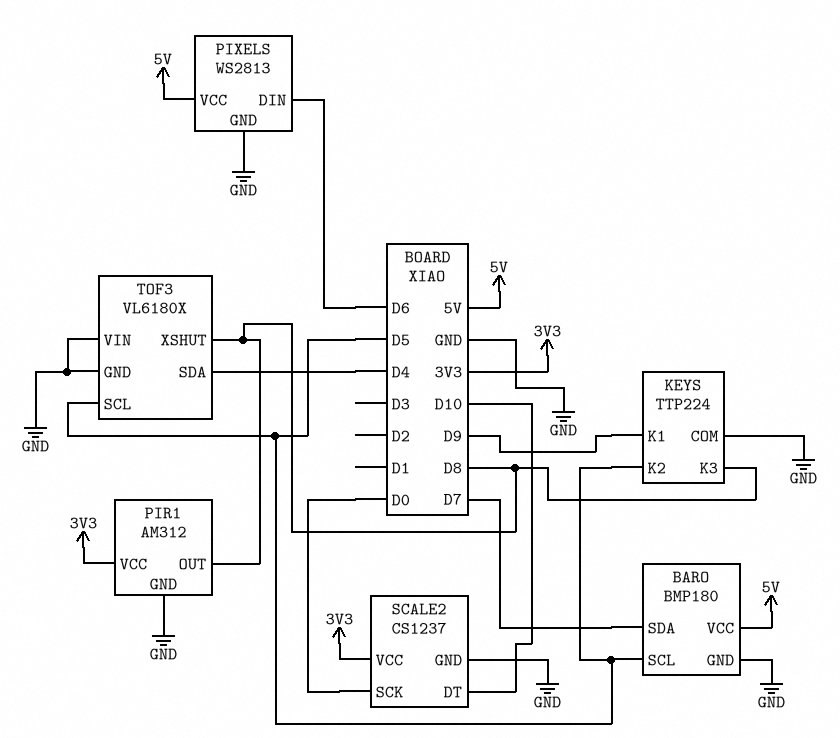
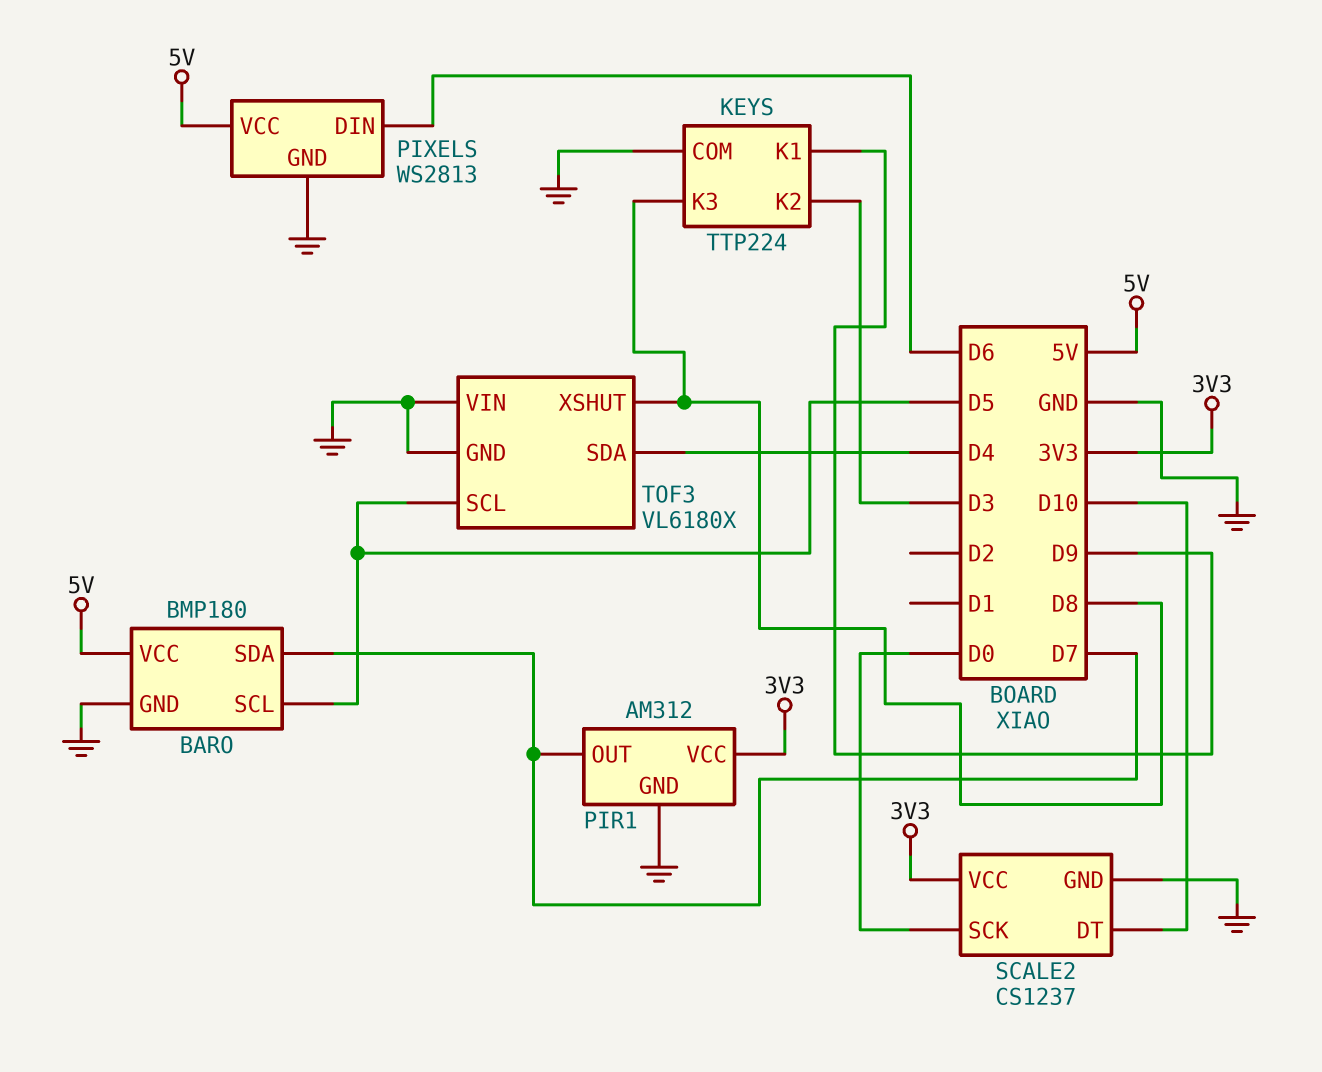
KEYS pin K2: D5 -> D3
PIR1 pin OUT: D8 -> D7

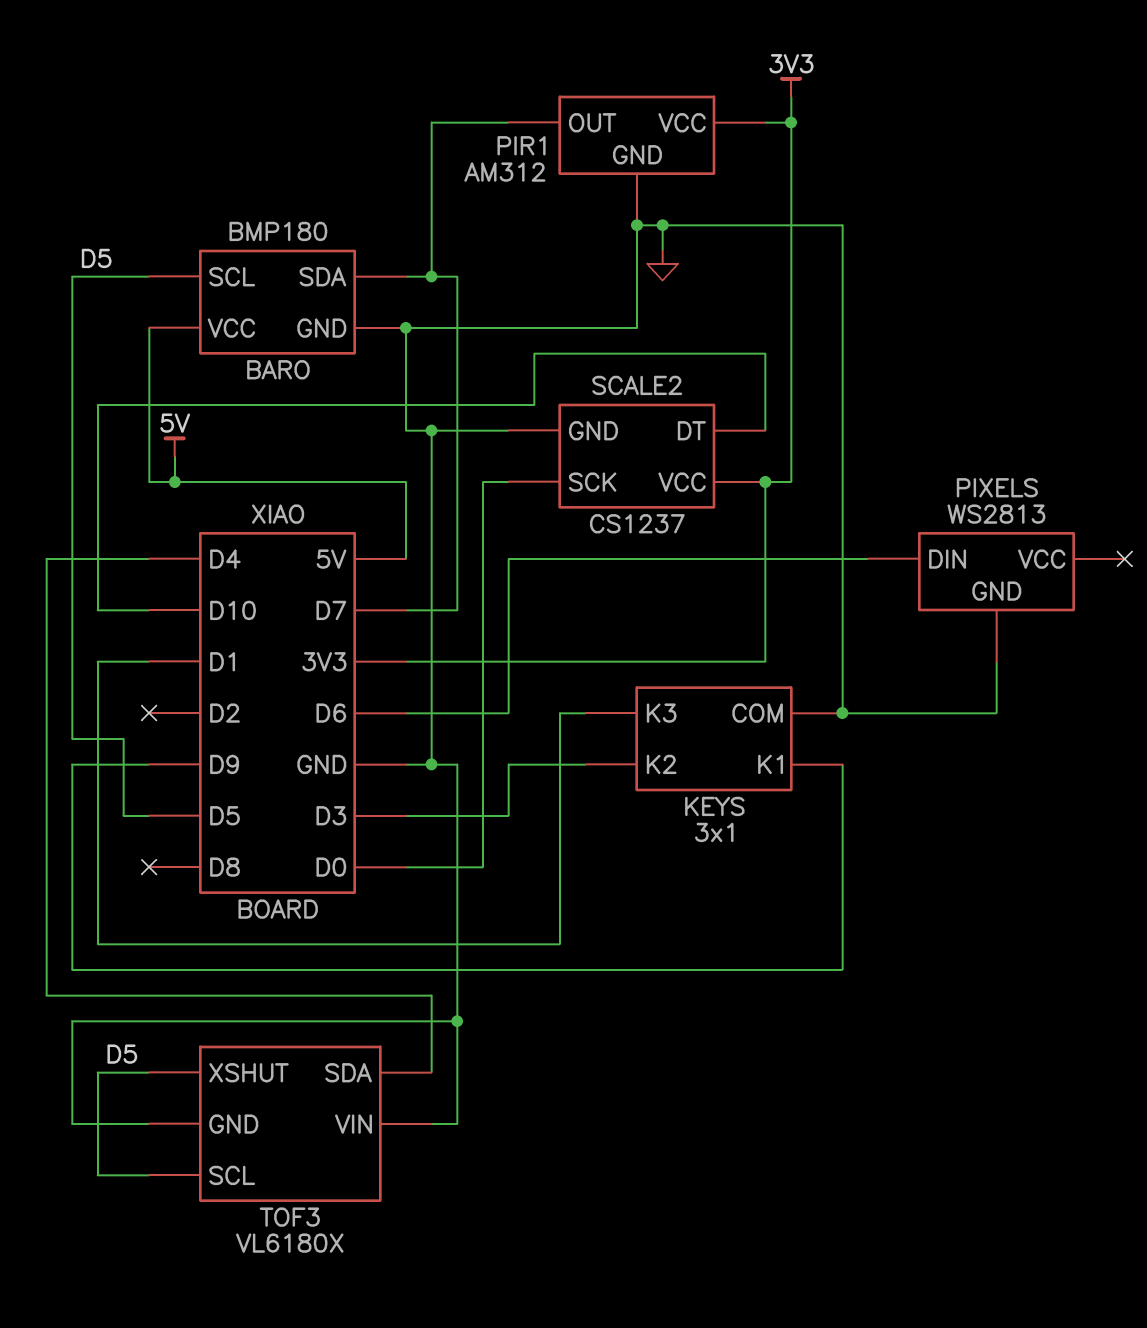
KEYS: TTP224 -> 3x1
KEYS pin K3: D8 -> D1
PIXELS pin VCC: 5V -> none
TOF3 pin XSHUT: D8 -> D5

